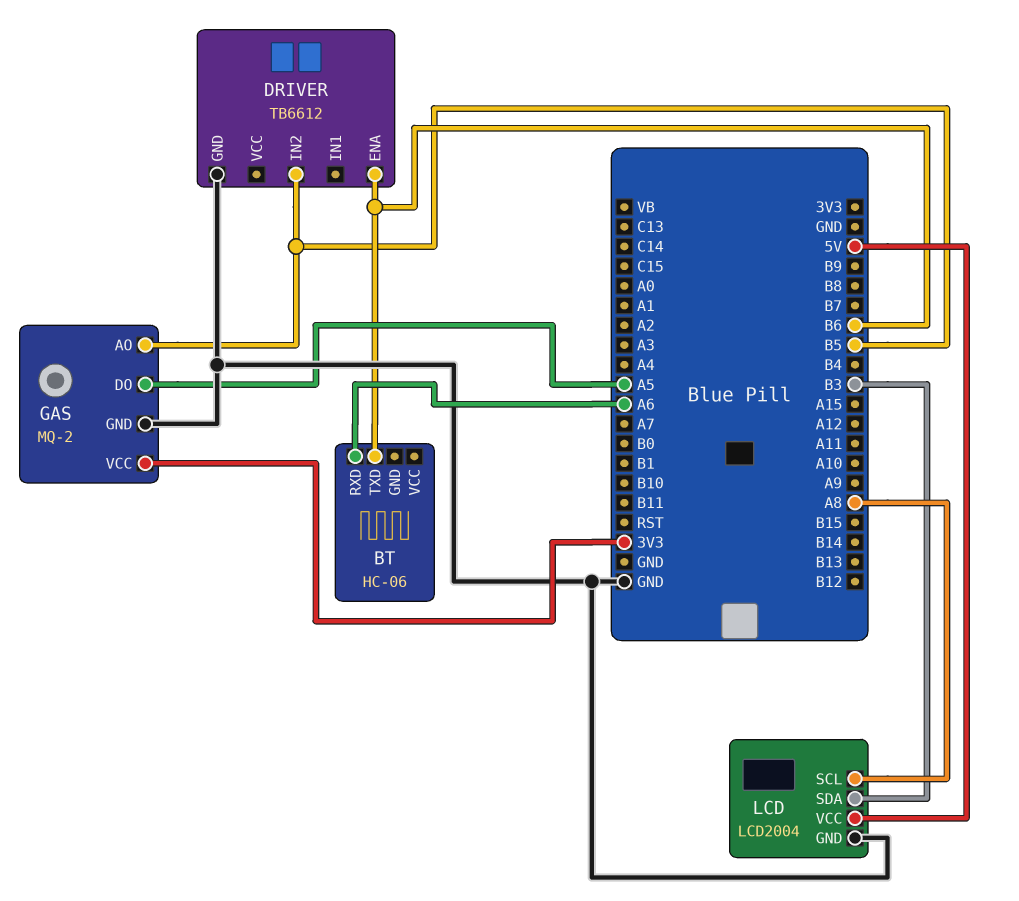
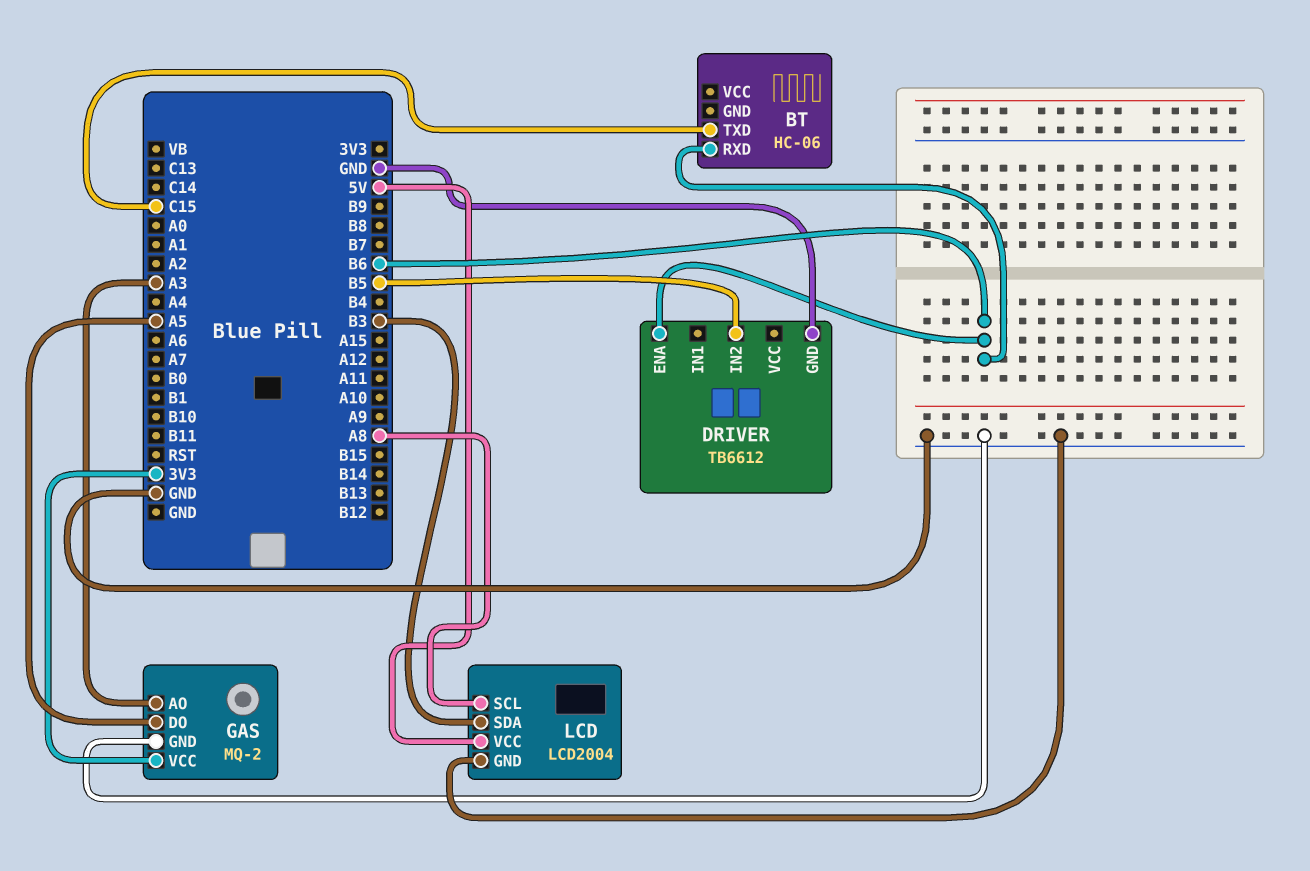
BT pin RXD: A6 -> B6
BT pin TXD: B6 -> C15
GAS pin AO: B5 -> A3

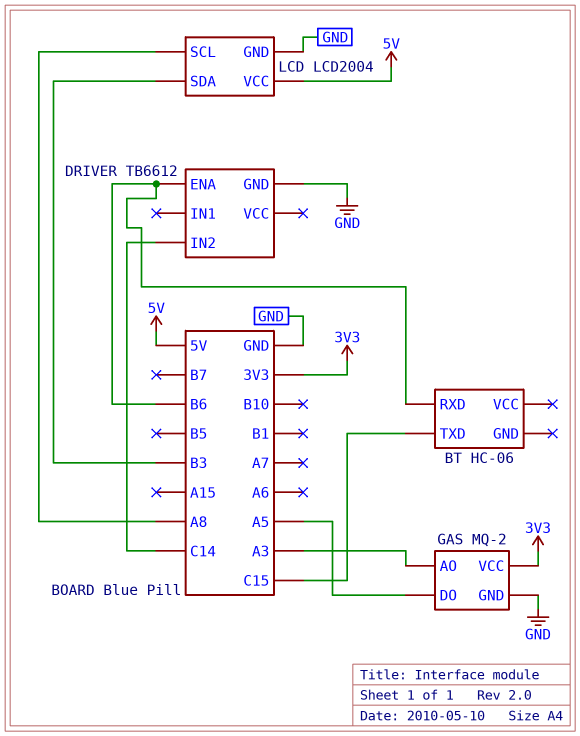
DRIVER pin IN2: B5 -> C14

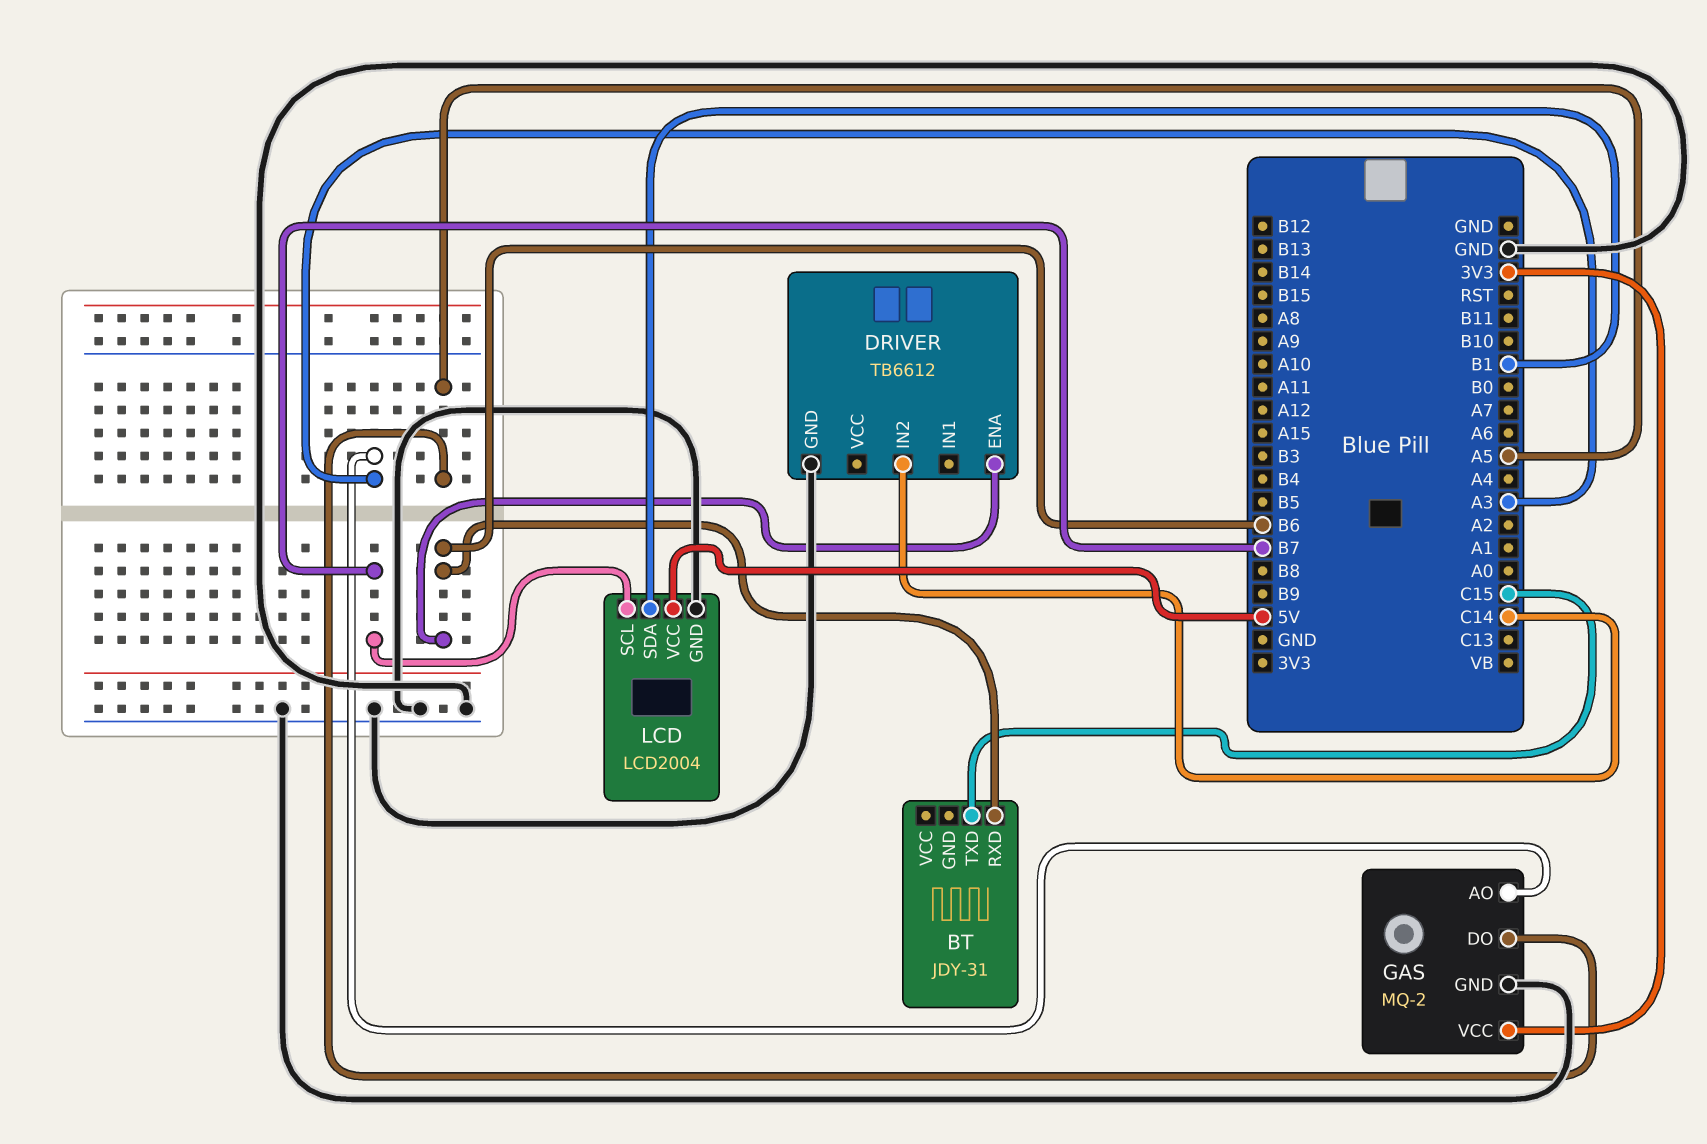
BT: HC-06 -> JDY-31
LCD pin SCL: A8 -> B7
LCD pin SDA: B3 -> B1

